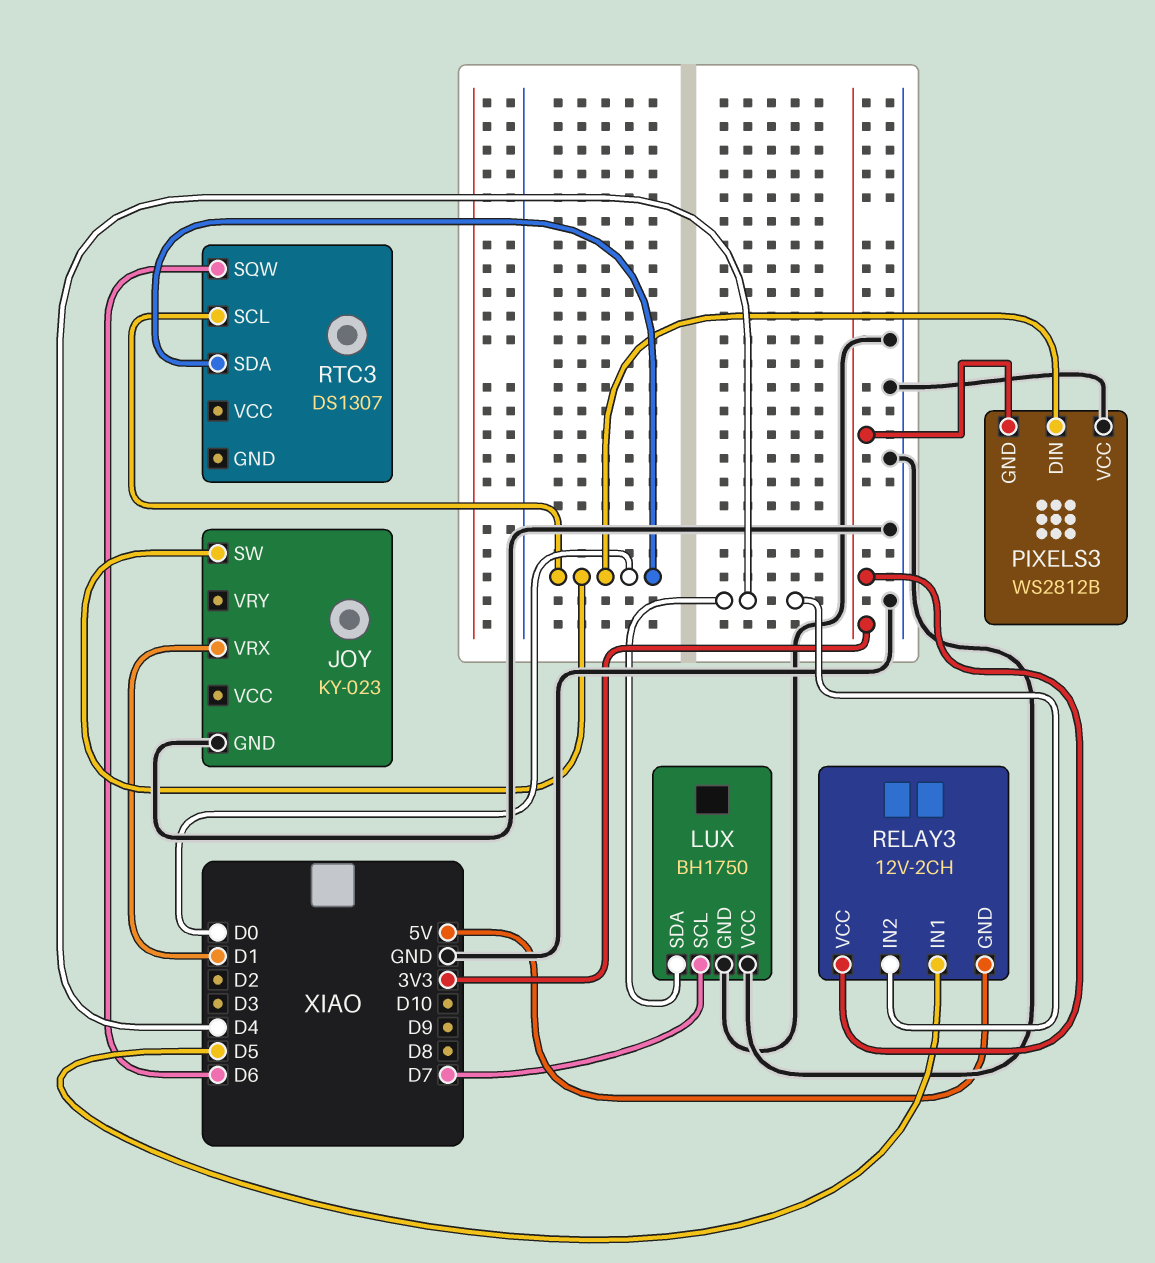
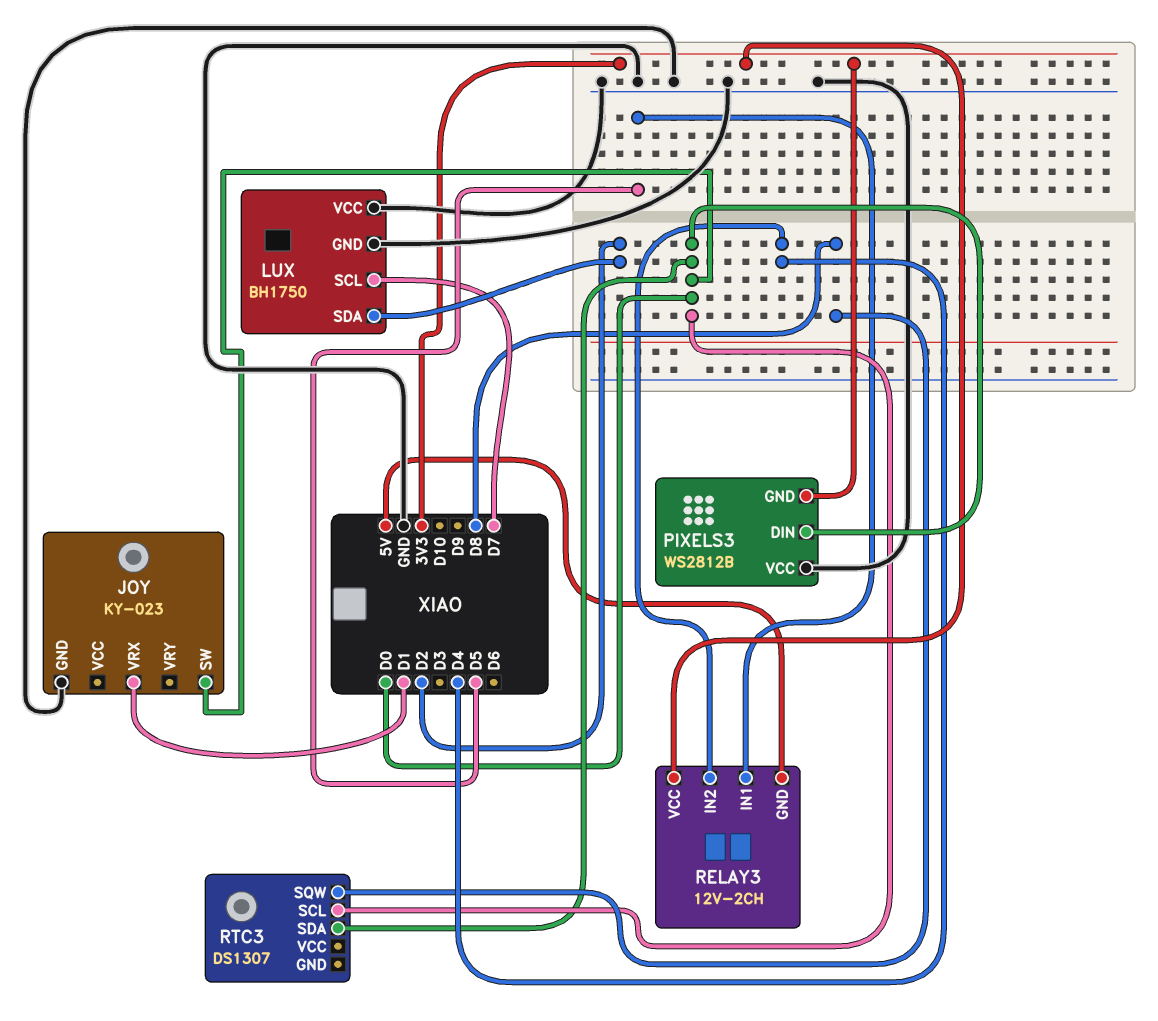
LUX pin SDA: D4 -> D2
RTC3 pin SQW: D6 -> D8

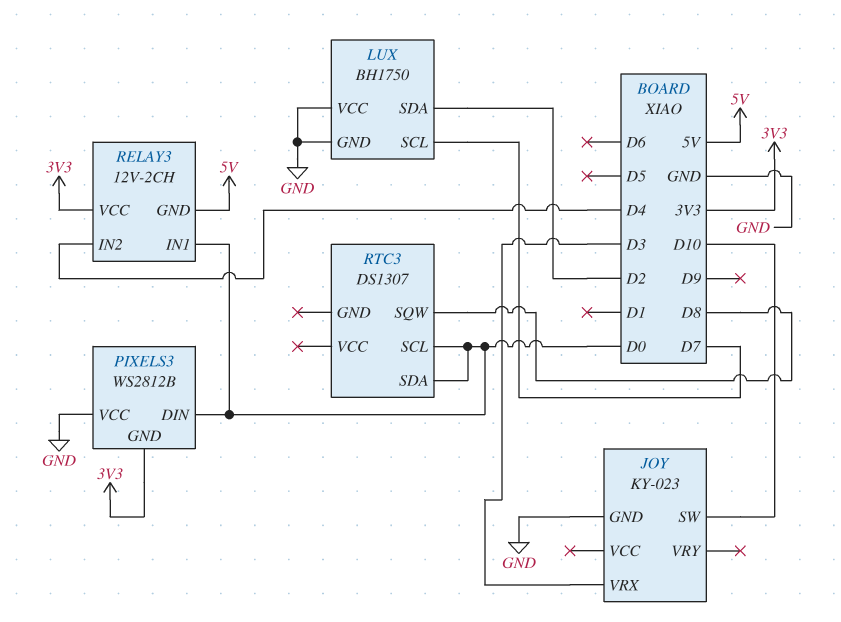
JOY pin SW: D0 -> D10
JOY pin VRX: D1 -> D3
RELAY3 pin IN1: D5 -> D0

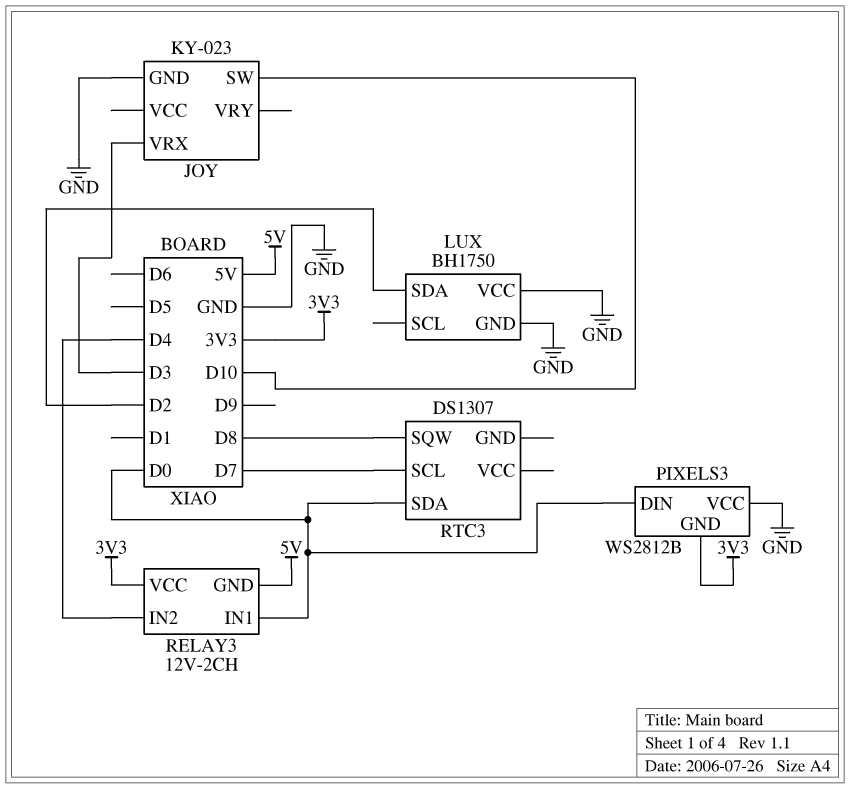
LUX pin SCL: D7 -> none
RTC3 pin SCL: D0 -> D7

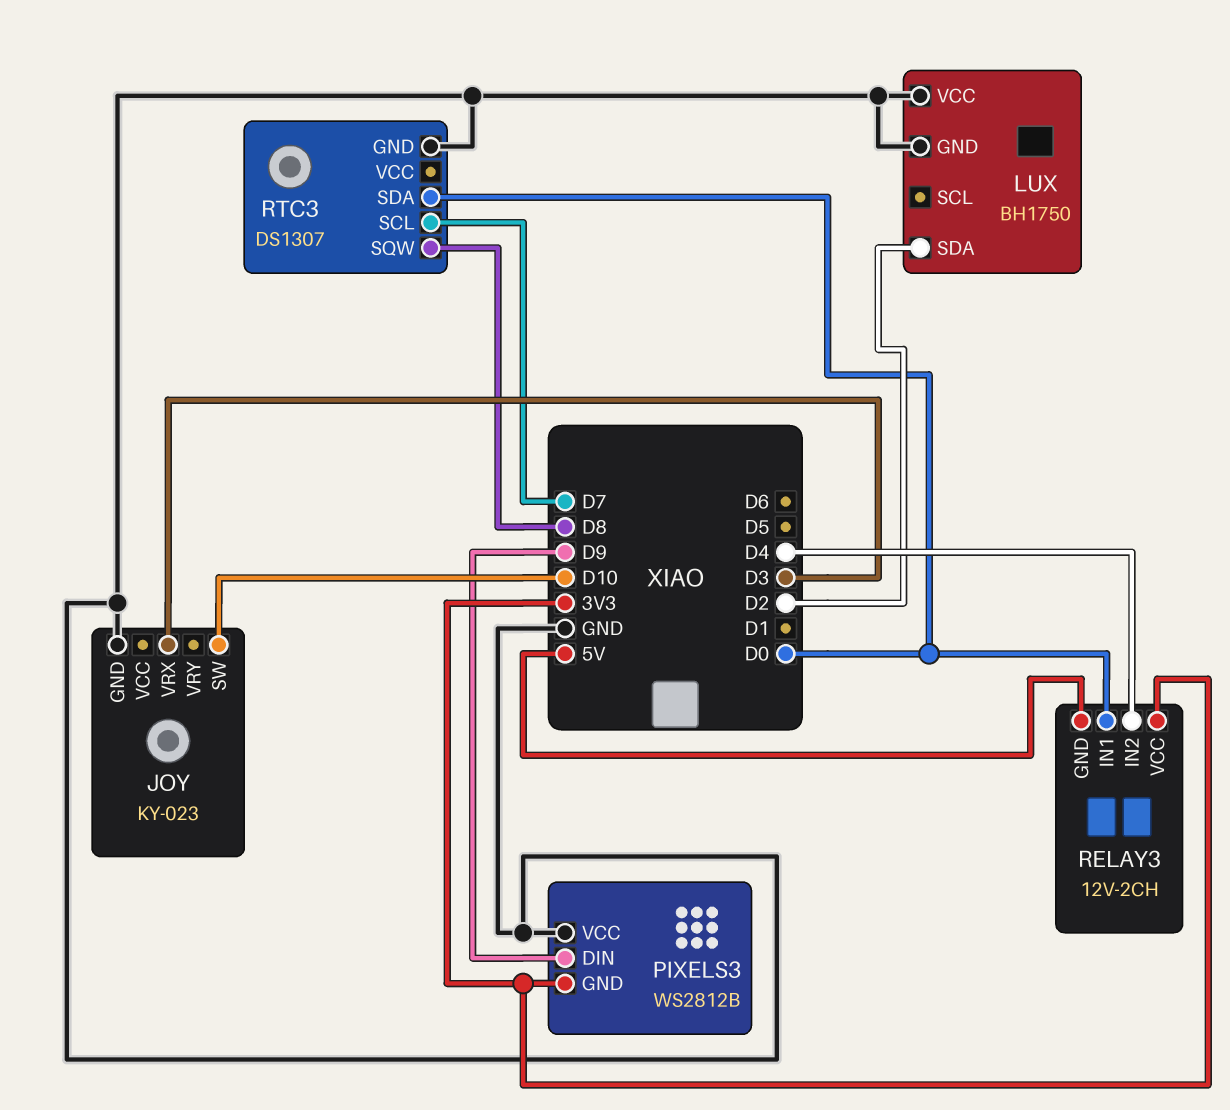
PIXELS3 pin DIN: D0 -> D9
RTC3 pin GND: none -> GND

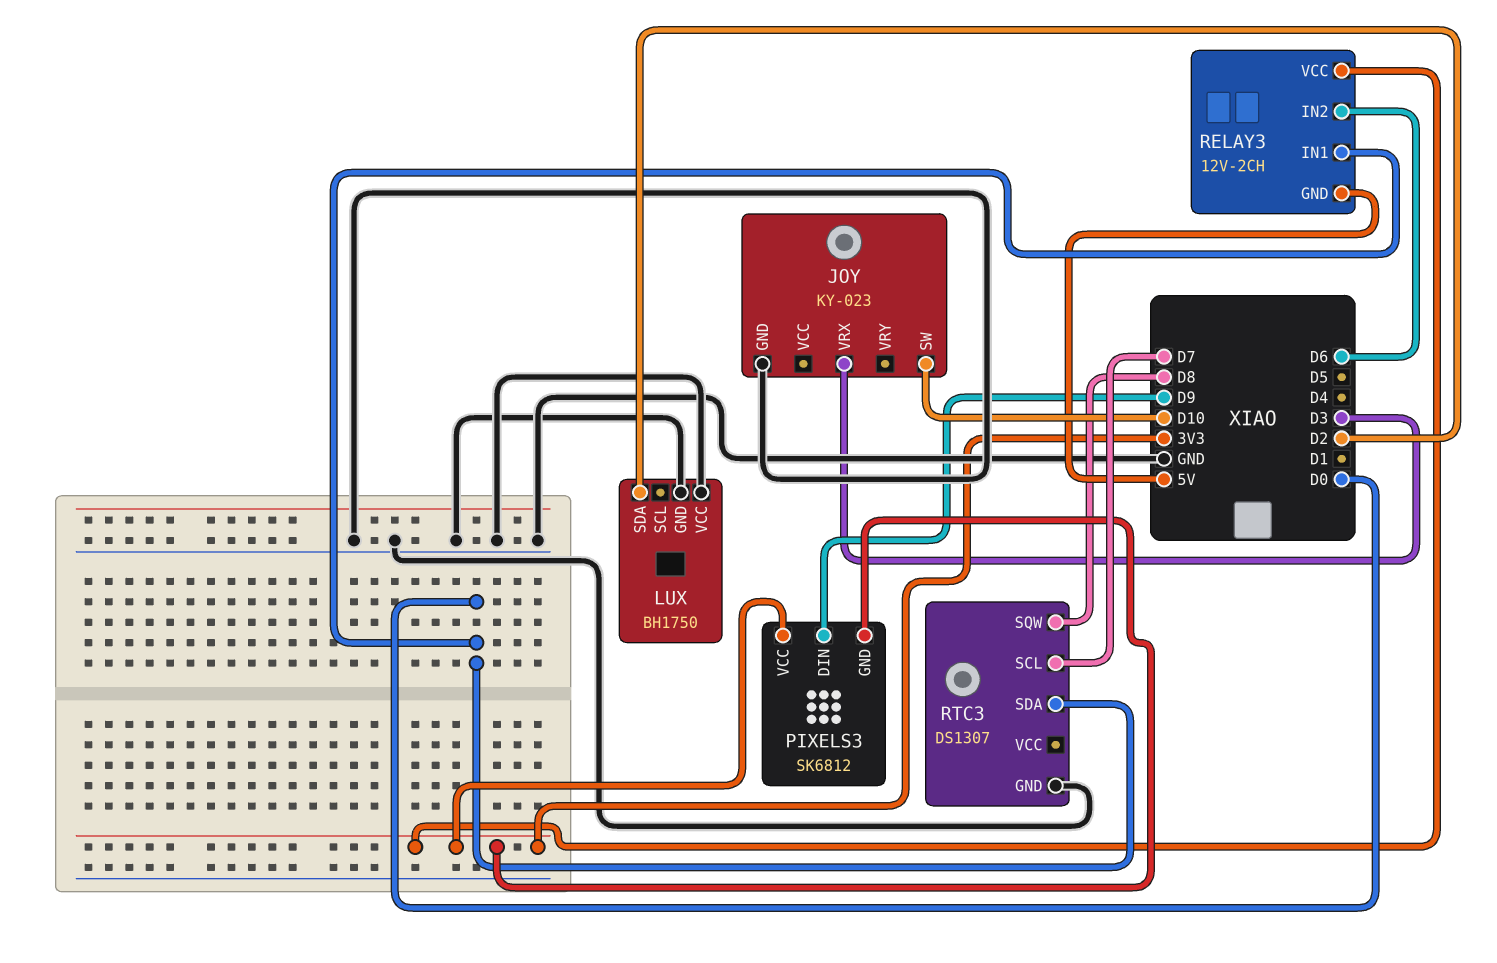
PIXELS3: WS2812B -> SK6812
PIXELS3 pin VCC: GND -> 3V3
RELAY3 pin IN2: D4 -> D6

